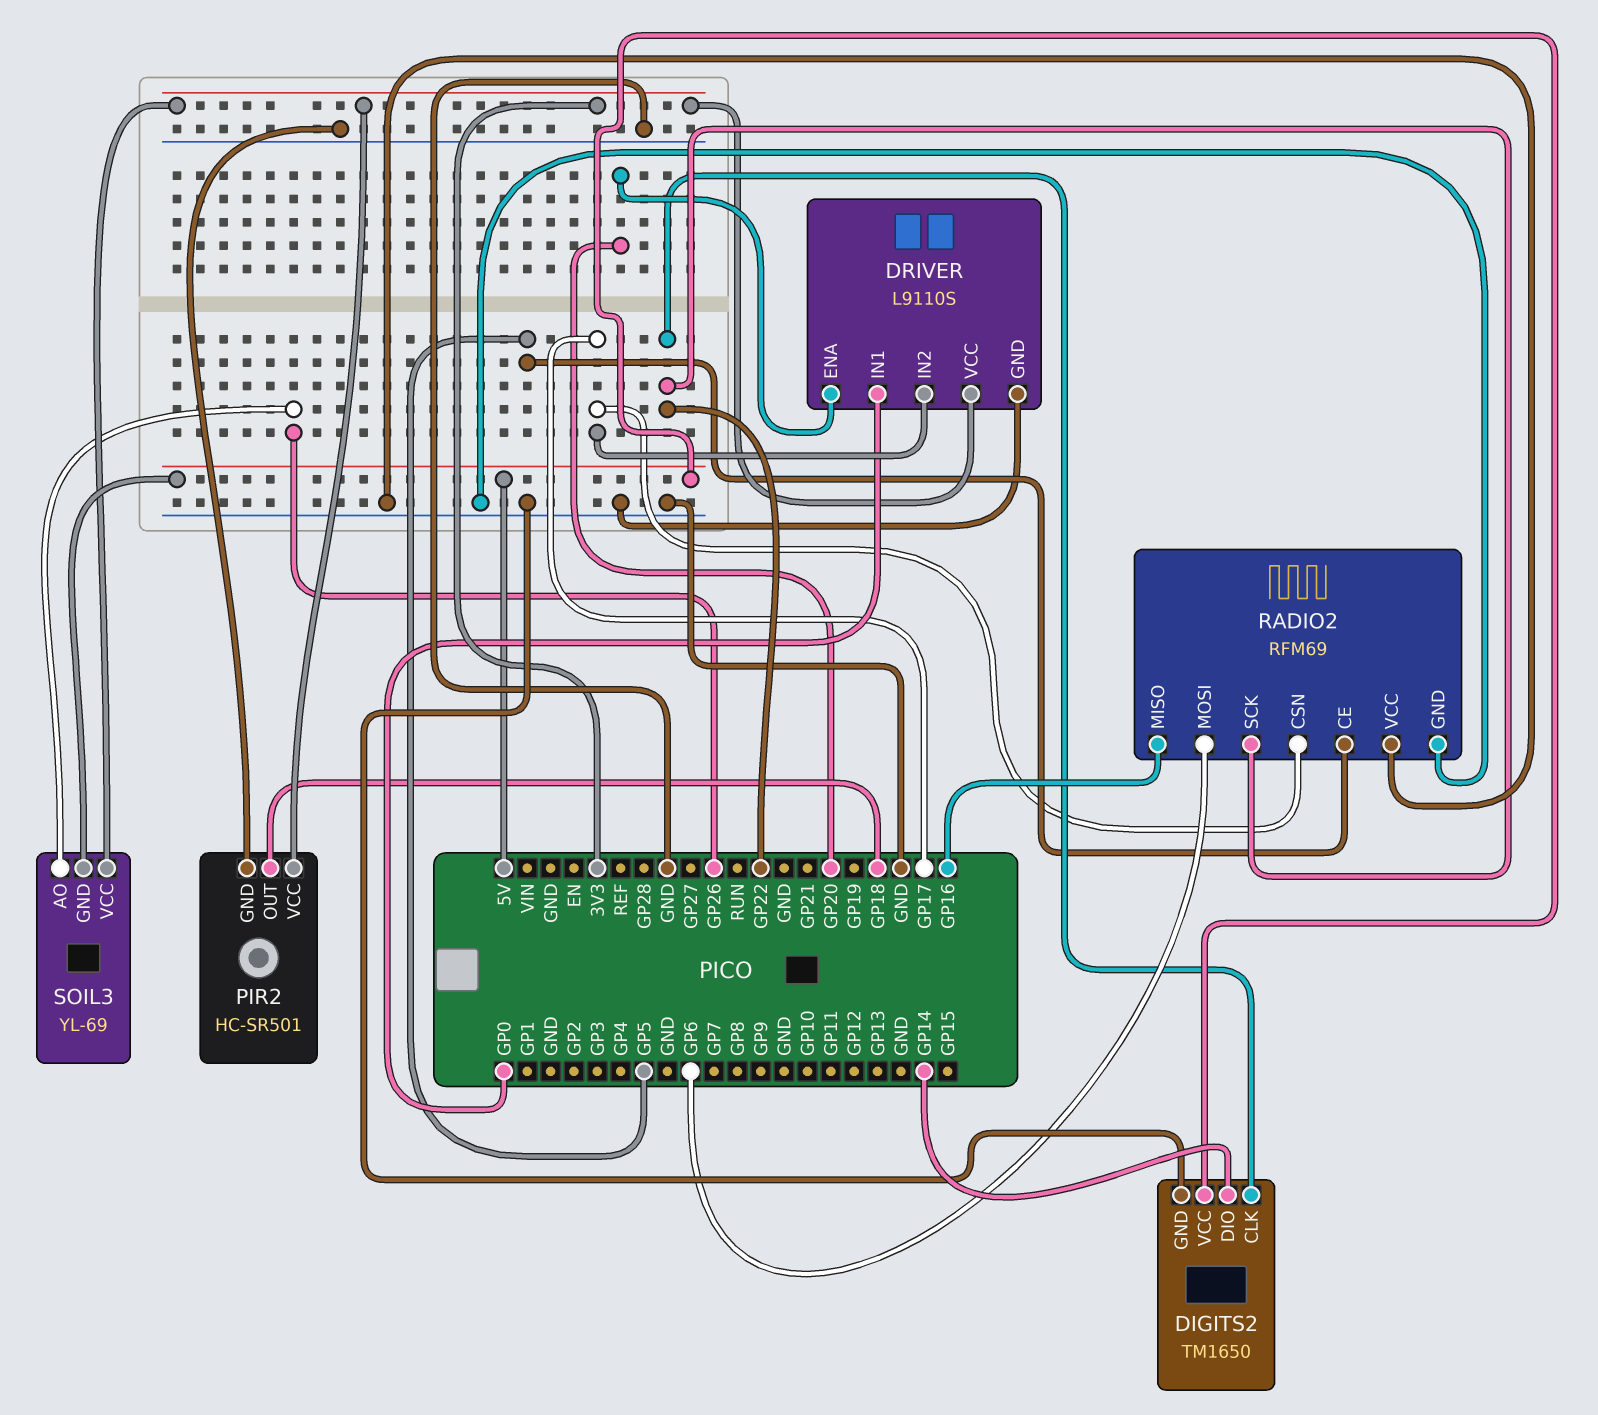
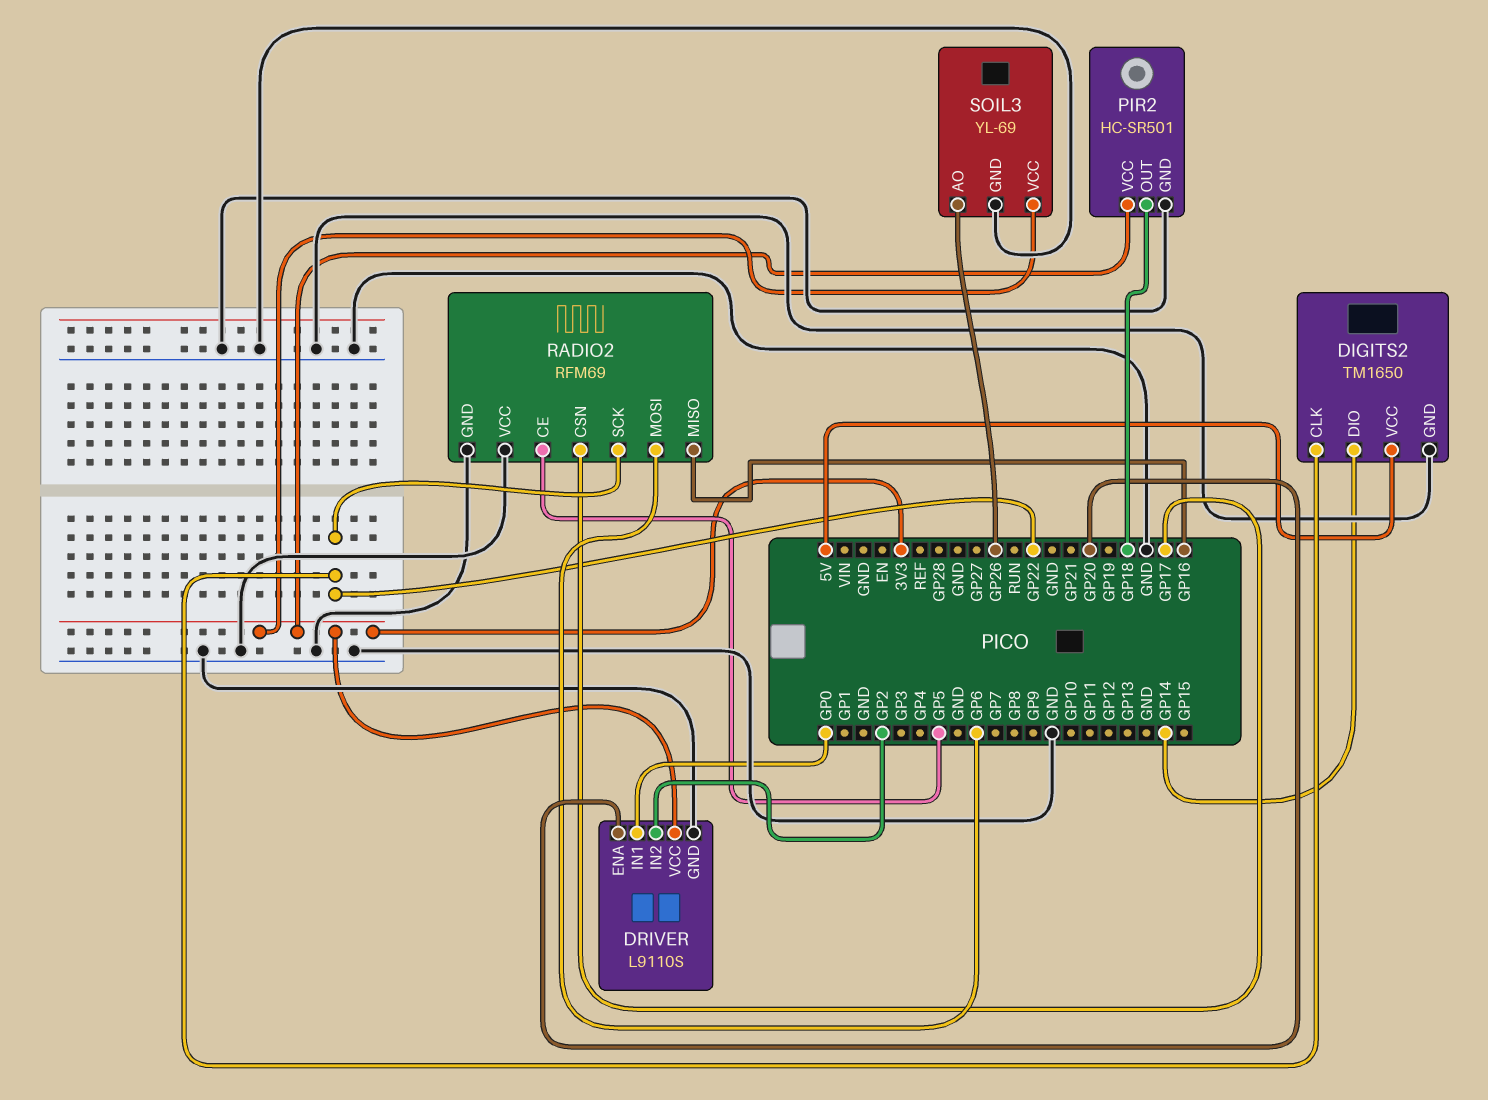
DRIVER pin IN2: GP17 -> GP2
SOIL3 pin GND: 5V -> GND

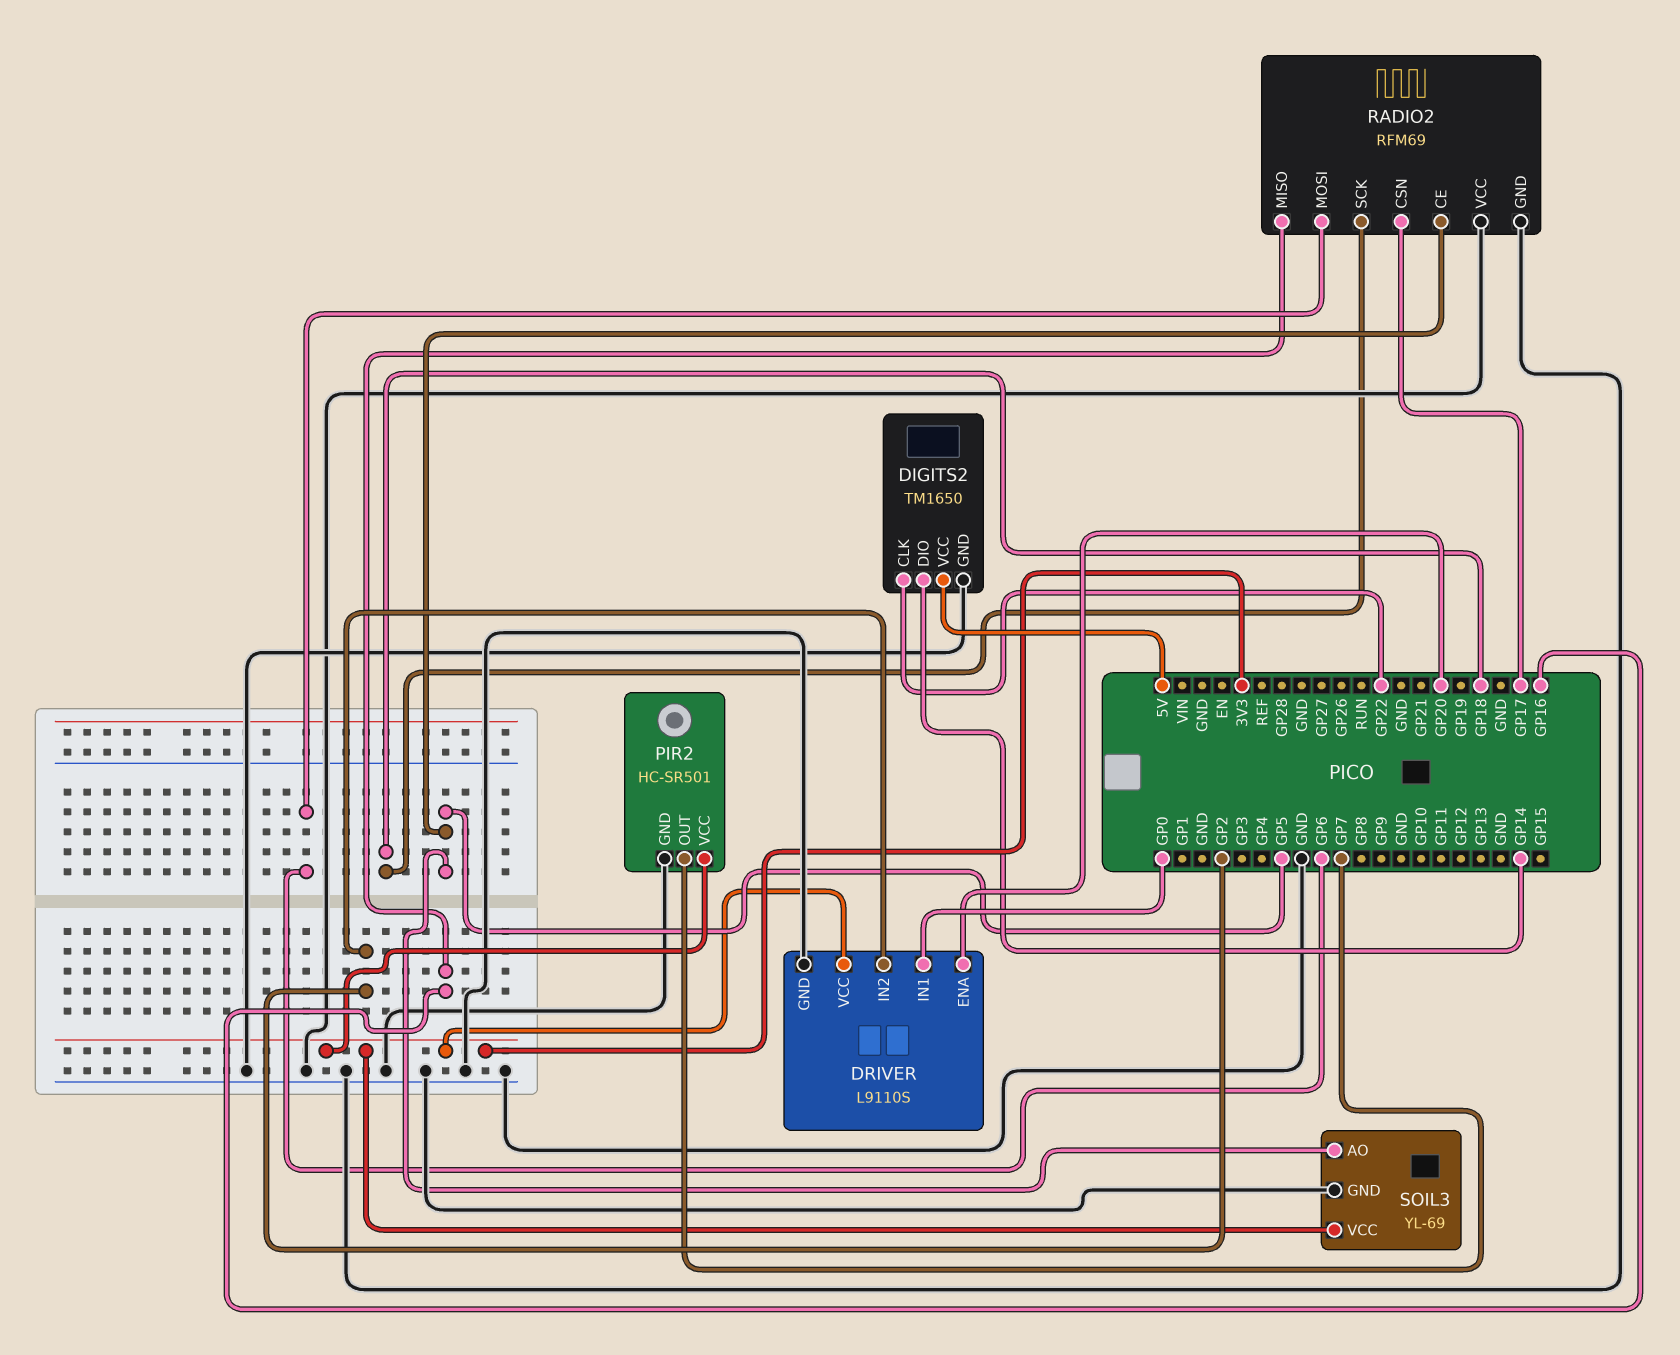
PIR2 pin OUT: GP18 -> GP7
RADIO2 pin SCK: GP22 -> GP18
SOIL3 pin AO: GP26 -> GP5

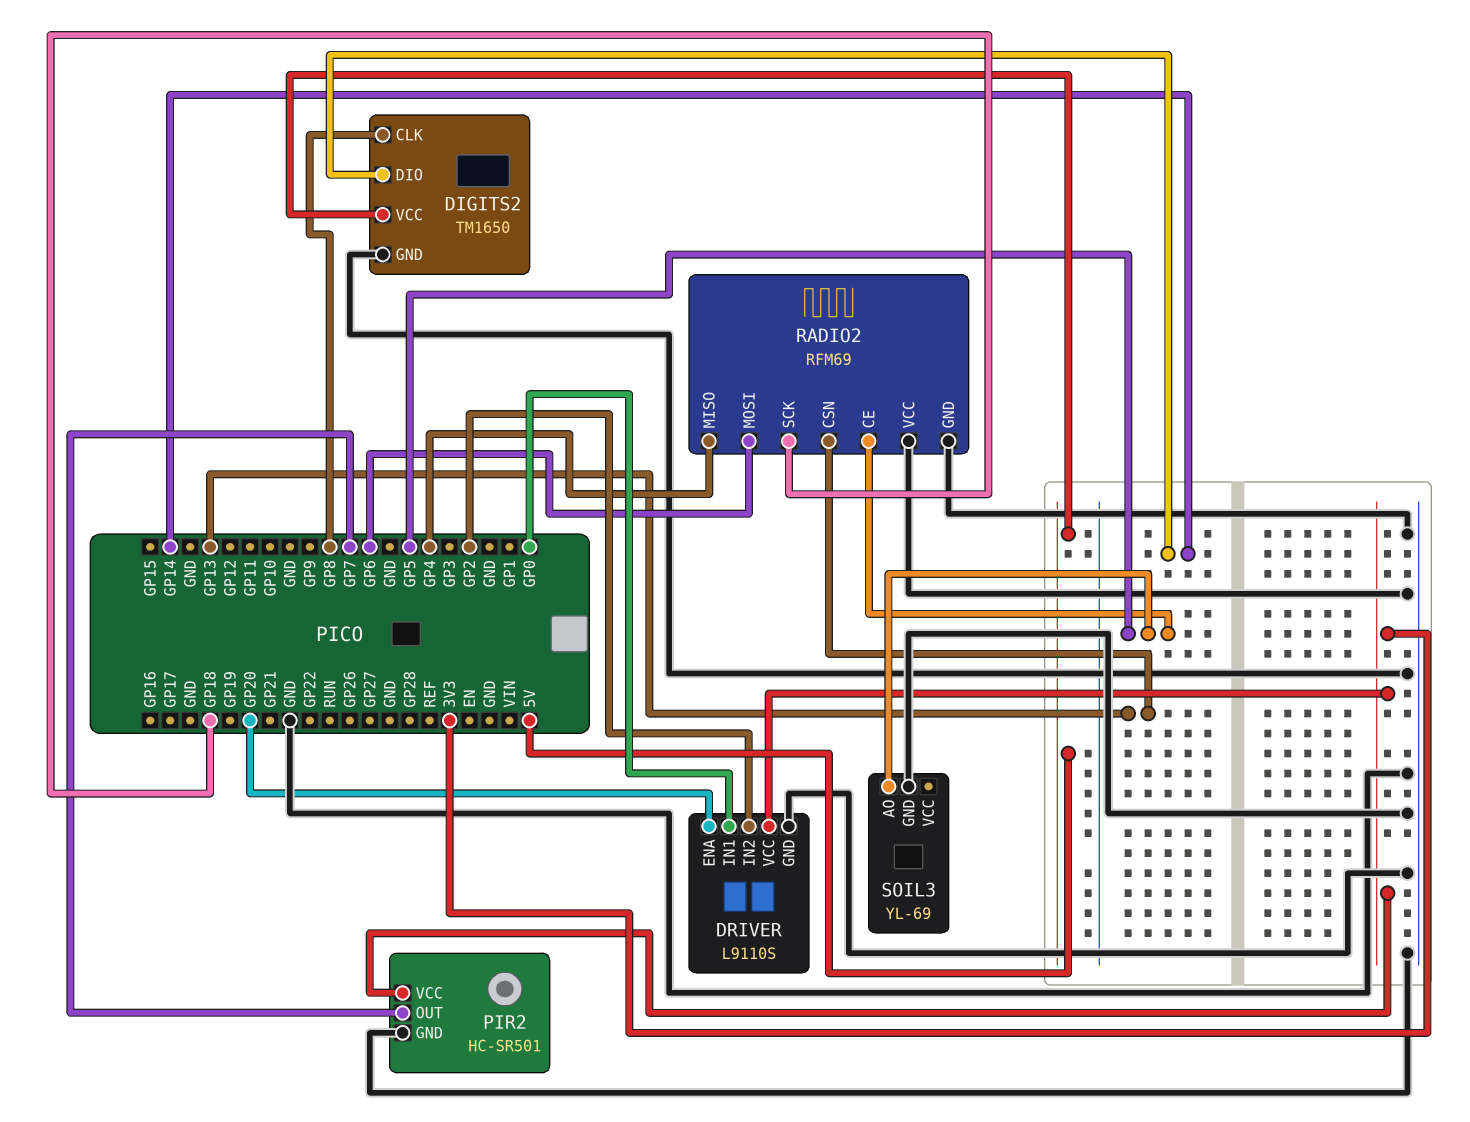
DIGITS2 pin CLK: GP22 -> GP8
RADIO2 pin CSN: GP17 -> GP13
RADIO2 pin MISO: GP16 -> GP4
SOIL3 pin VCC: 3V3 -> none

